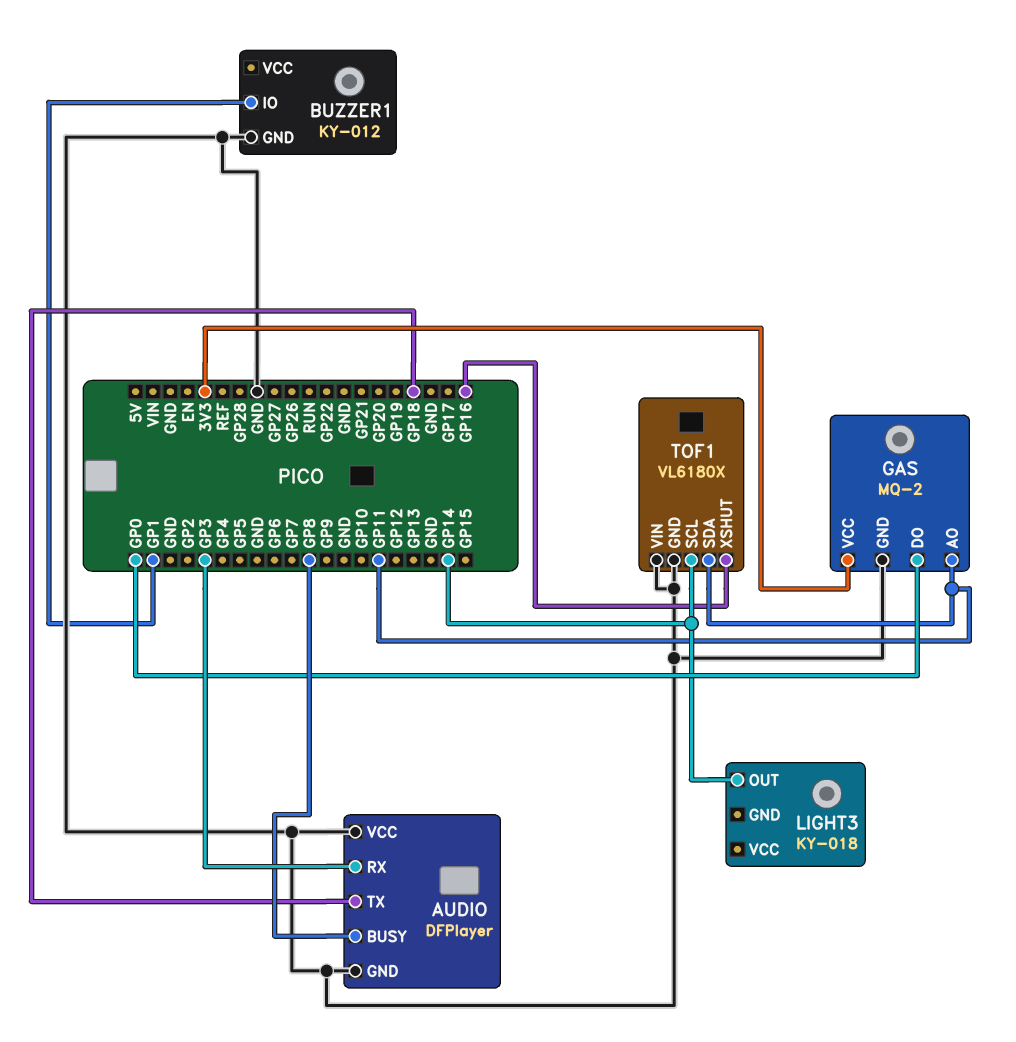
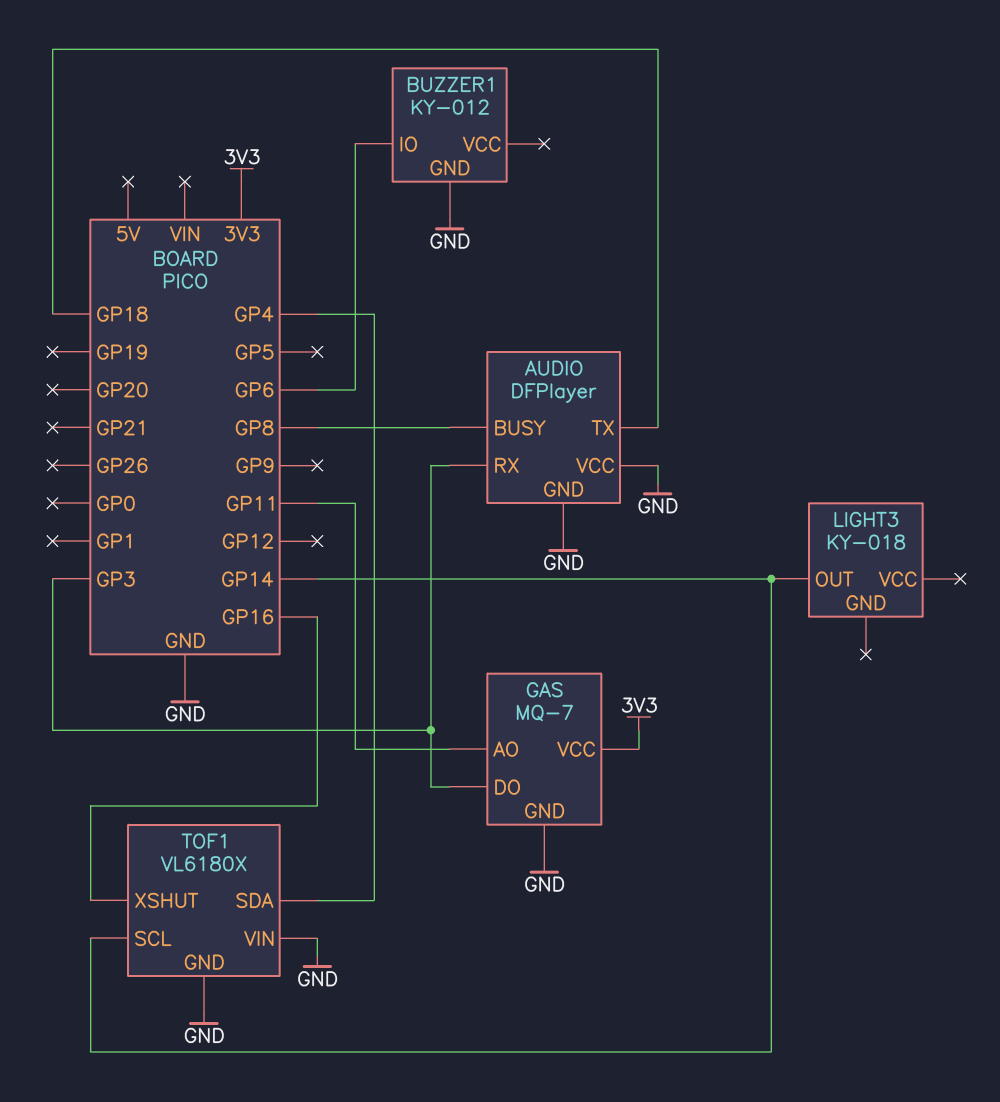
BUZZER1 pin IO: GP1 -> GP6
GAS: MQ-2 -> MQ-7
GAS pin DO: GP0 -> GP3
TOF1 pin SDA: GP11 -> GP4

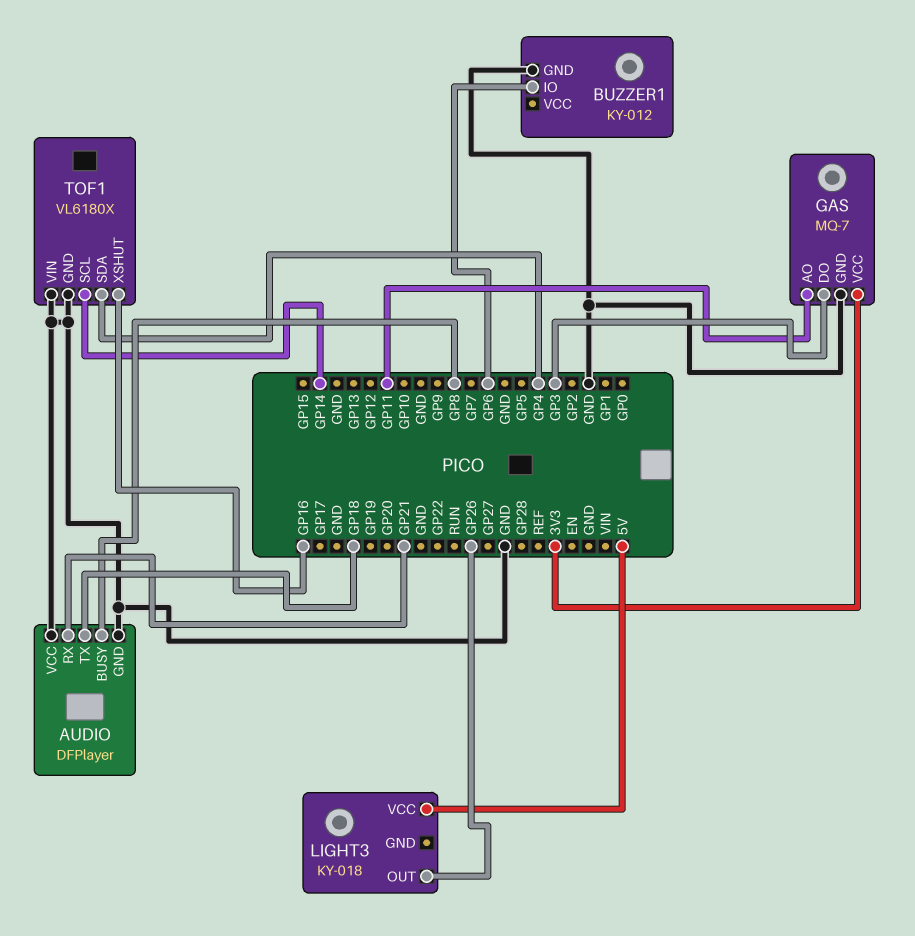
AUDIO pin RX: GP3 -> GP21
LIGHT3 pin OUT: GP14 -> GP26
LIGHT3 pin VCC: none -> 5V

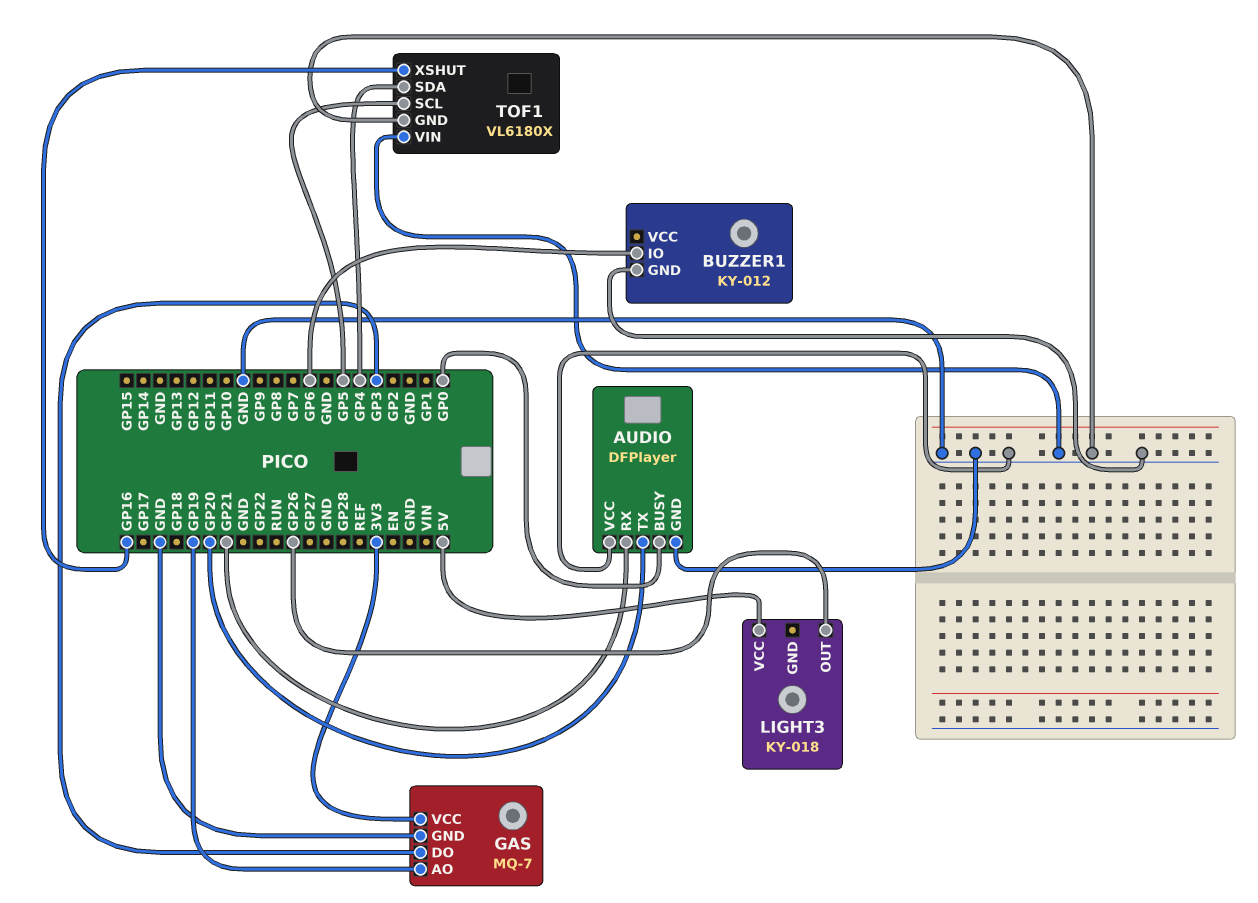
AUDIO pin BUSY: GP8 -> GP0
AUDIO pin TX: GP18 -> GP20
GAS pin AO: GP11 -> GP19
TOF1 pin SCL: GP14 -> GP5

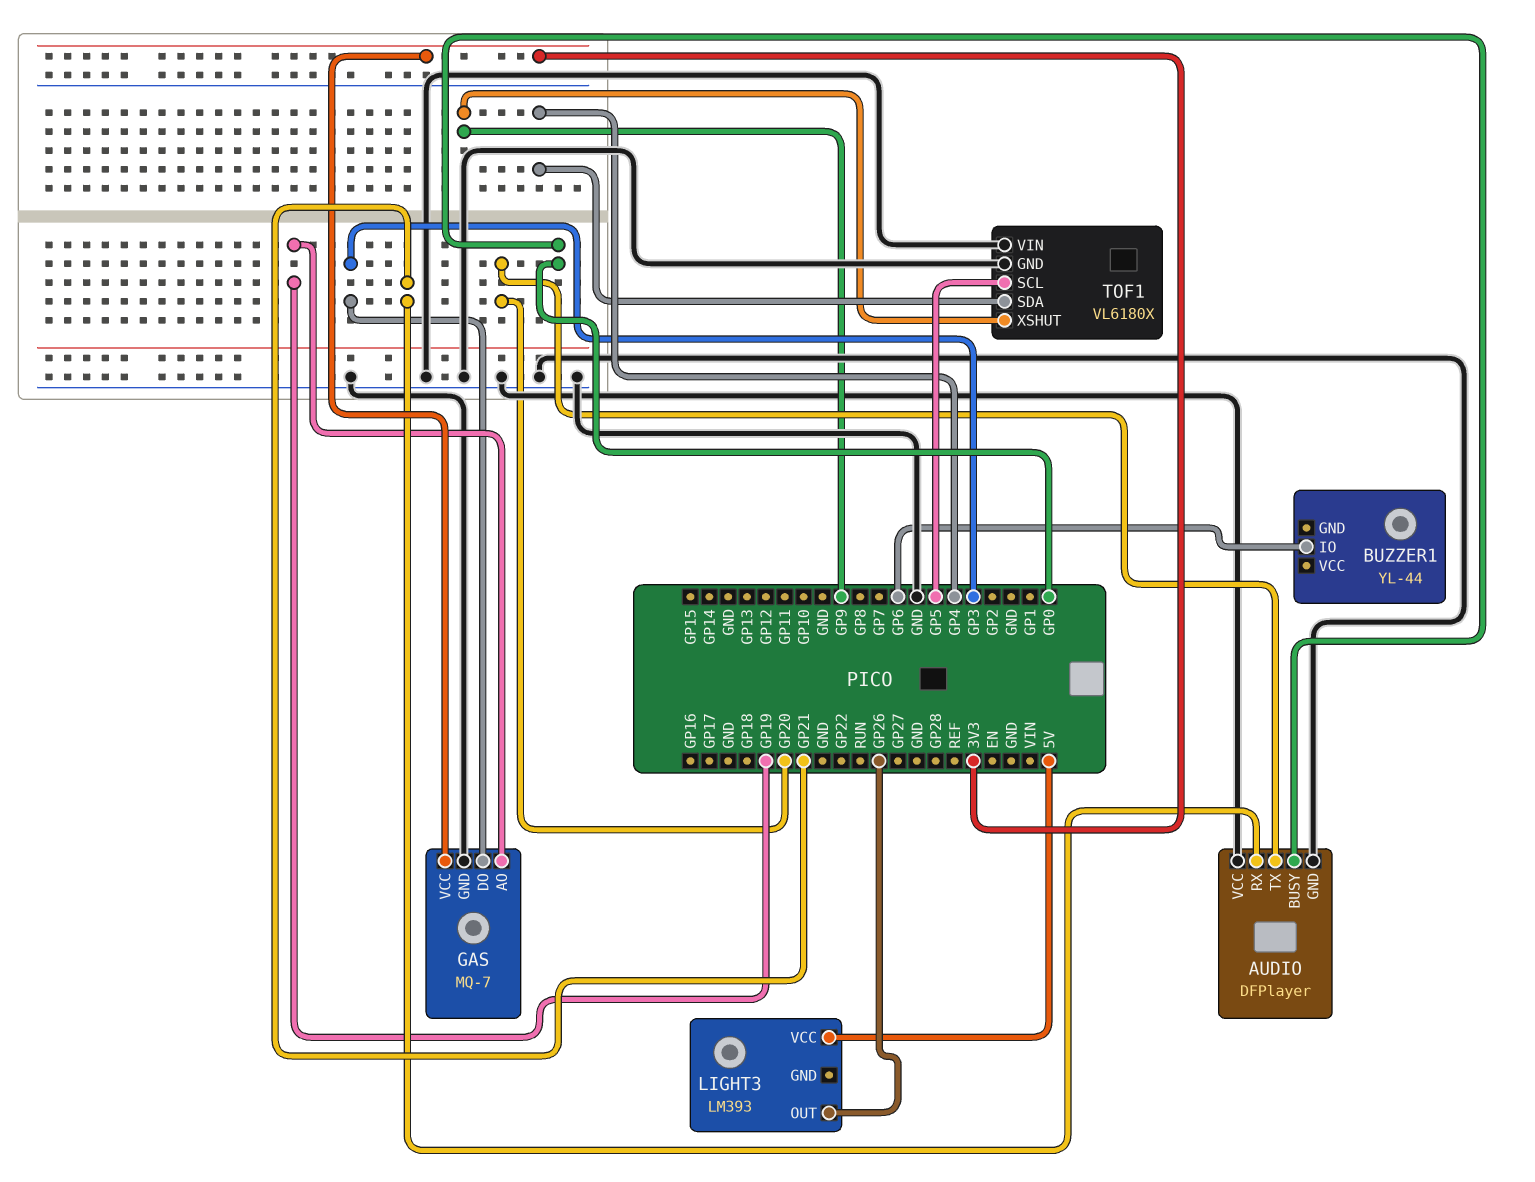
BUZZER1: KY-012 -> YL-44
BUZZER1 pin GND: GND -> none
LIGHT3: KY-018 -> LM393
TOF1 pin XSHUT: GP16 -> GP9

